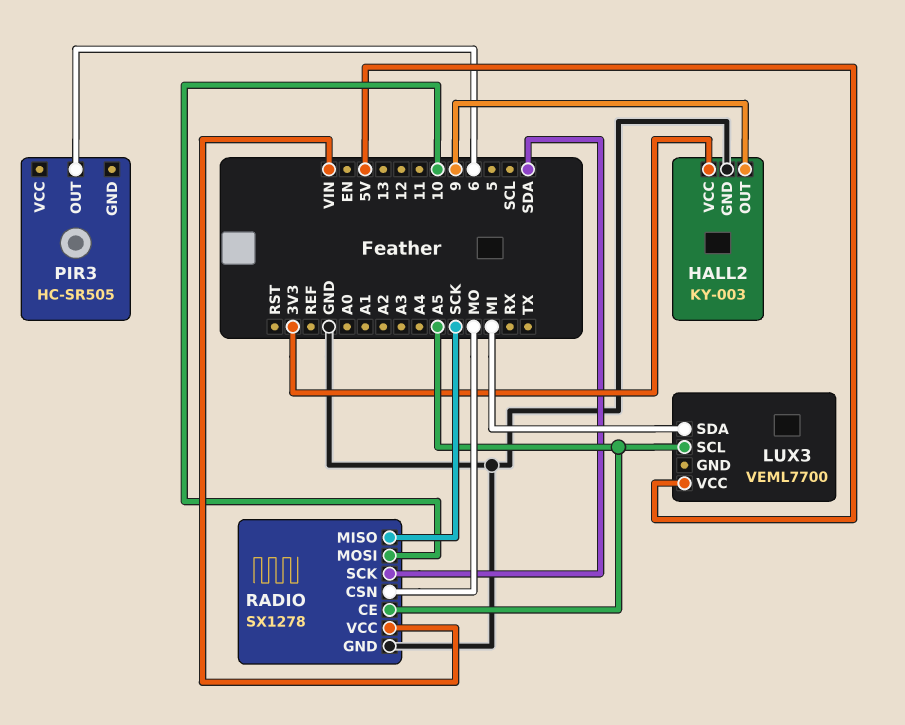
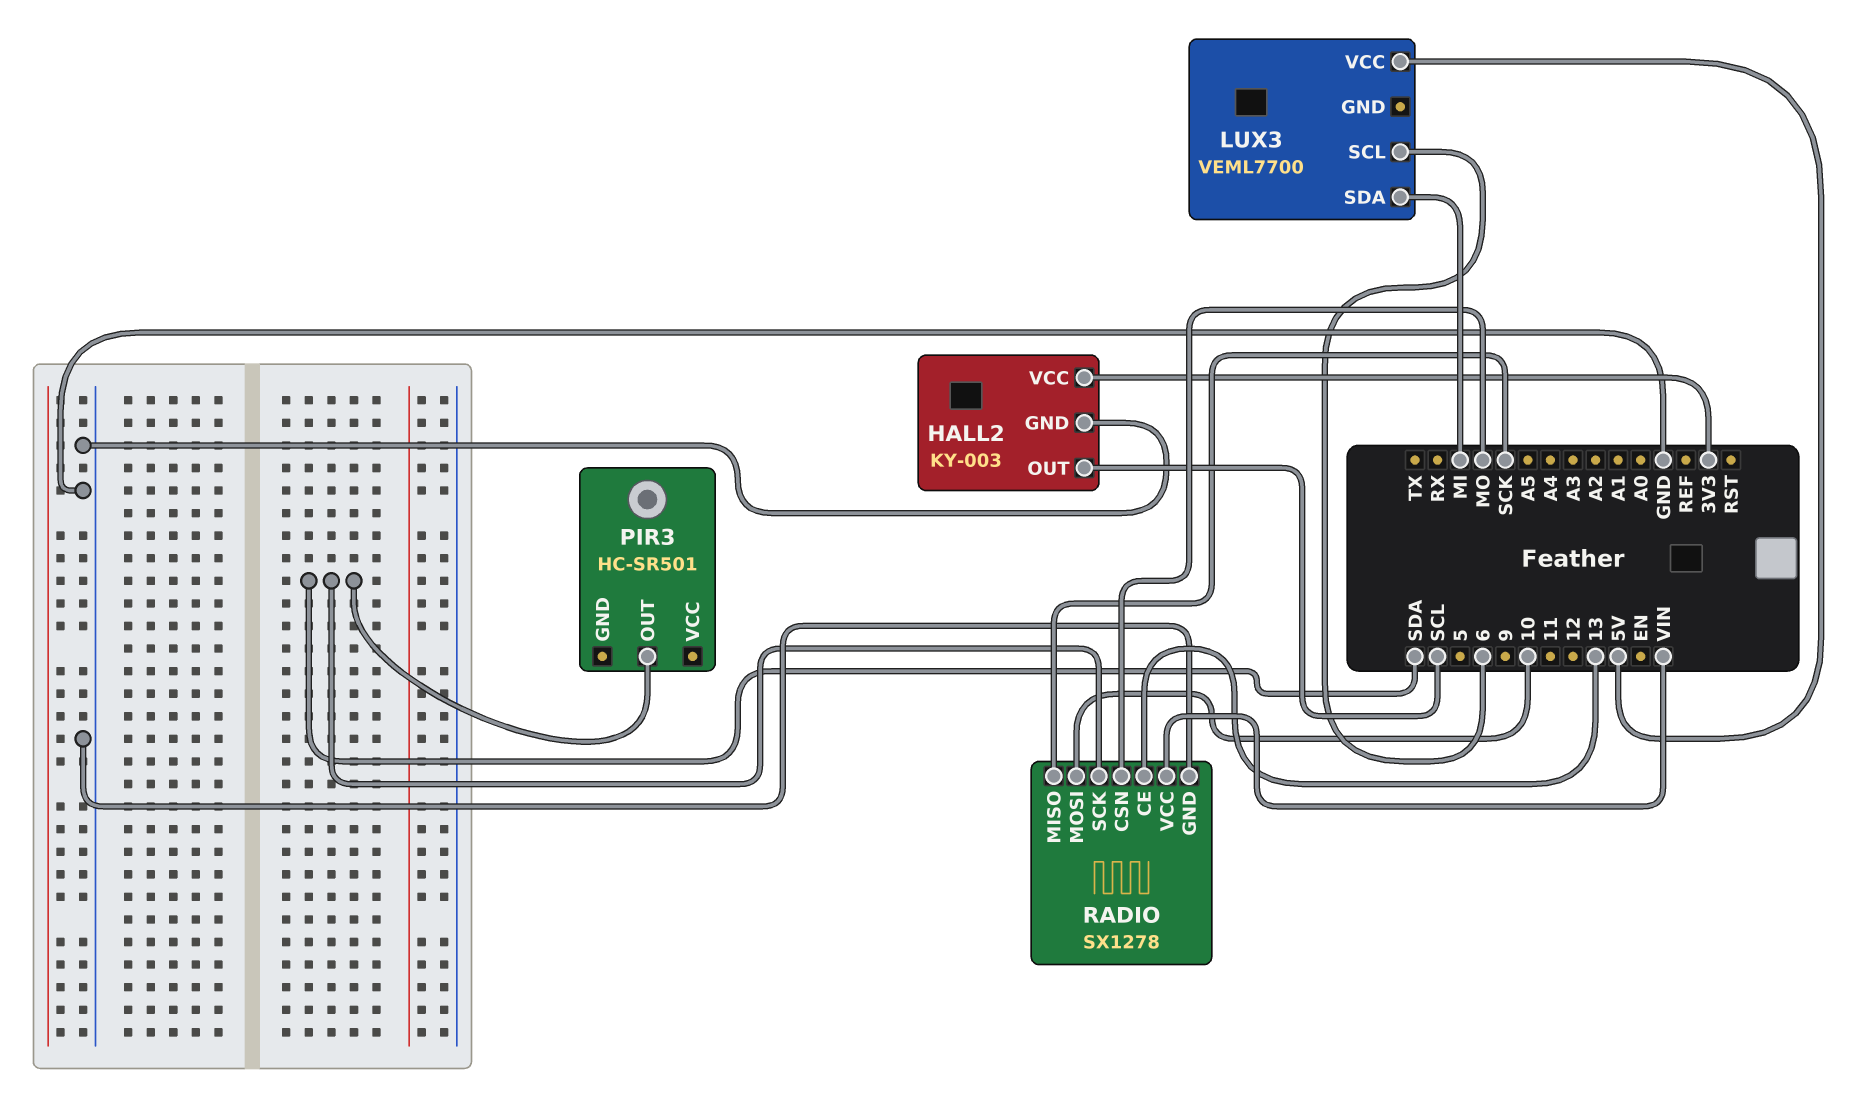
HALL2 pin OUT: 9 -> SCL
LUX3 pin SCL: A5 -> 6
PIR3: HC-SR505 -> HC-SR501
PIR3 pin OUT: 6 -> SDA
RADIO pin CE: A5 -> 13

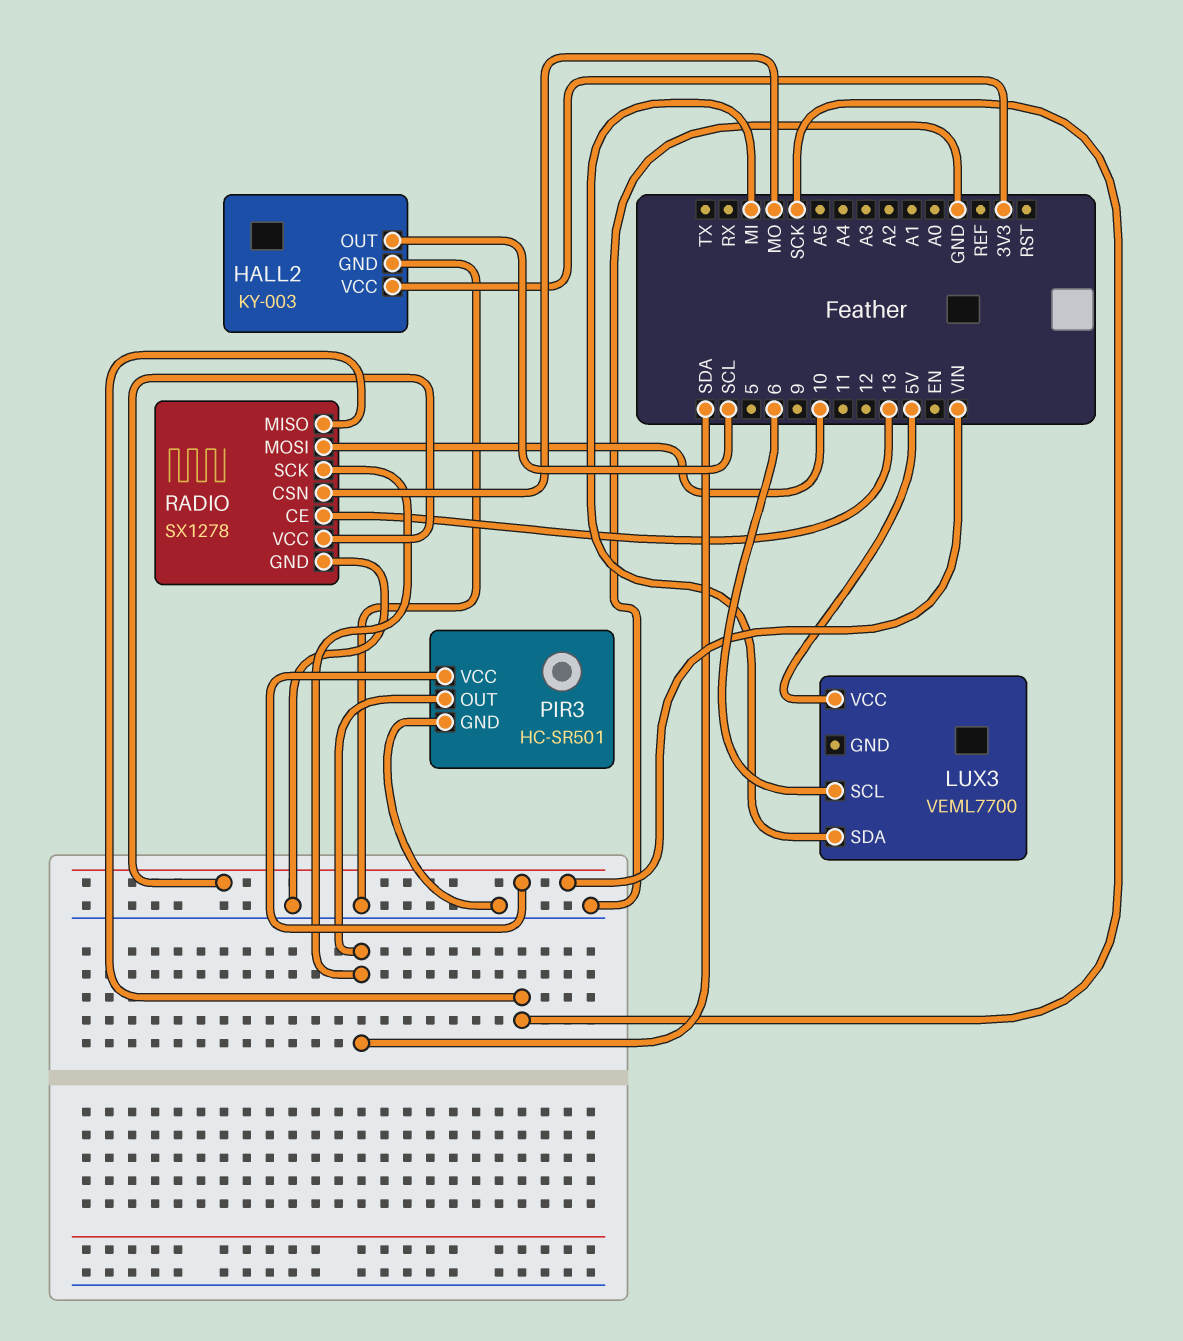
PIR3 pin GND: none -> GND
PIR3 pin VCC: none -> VIN

